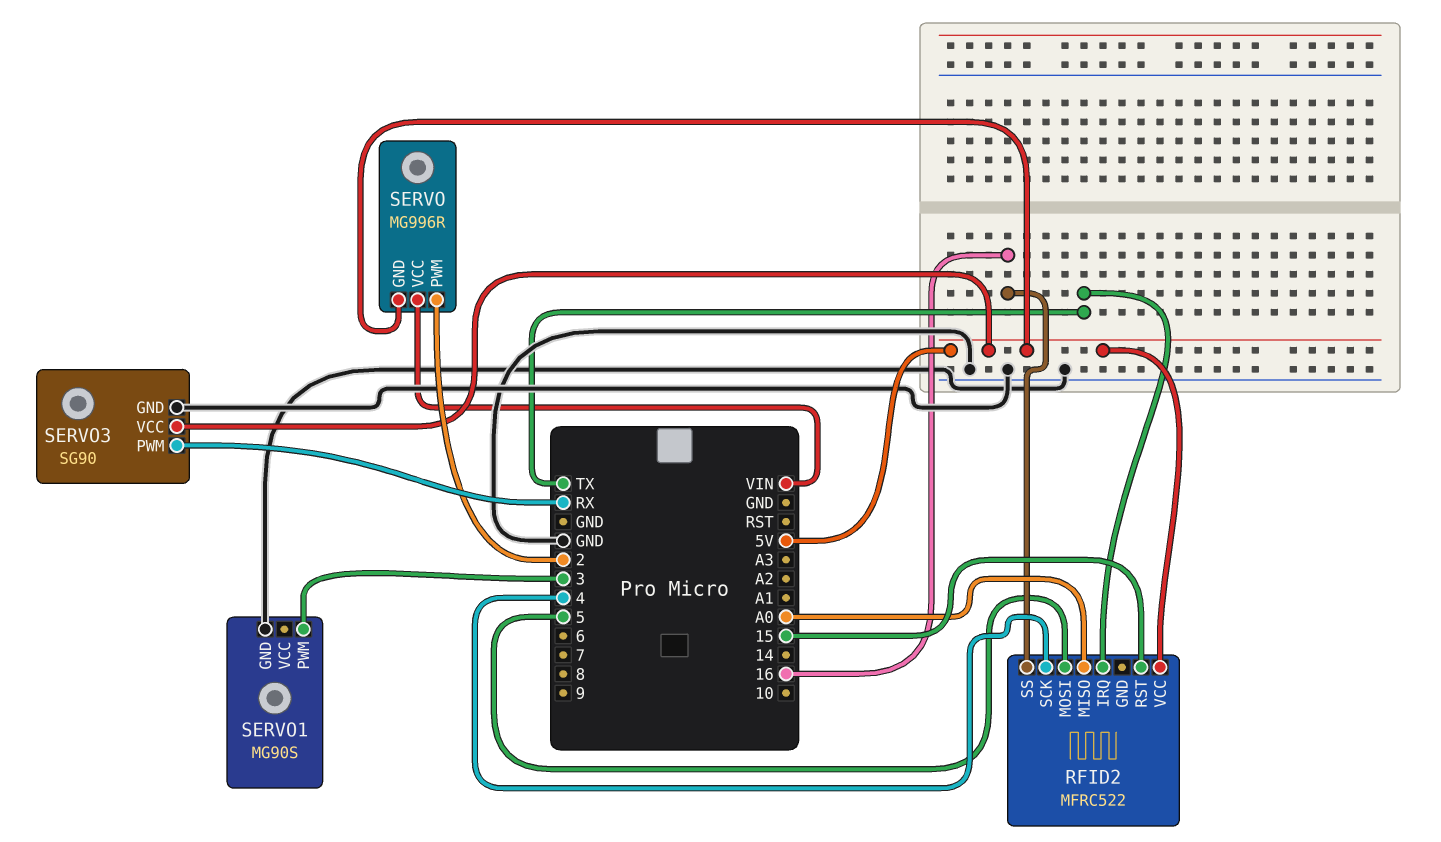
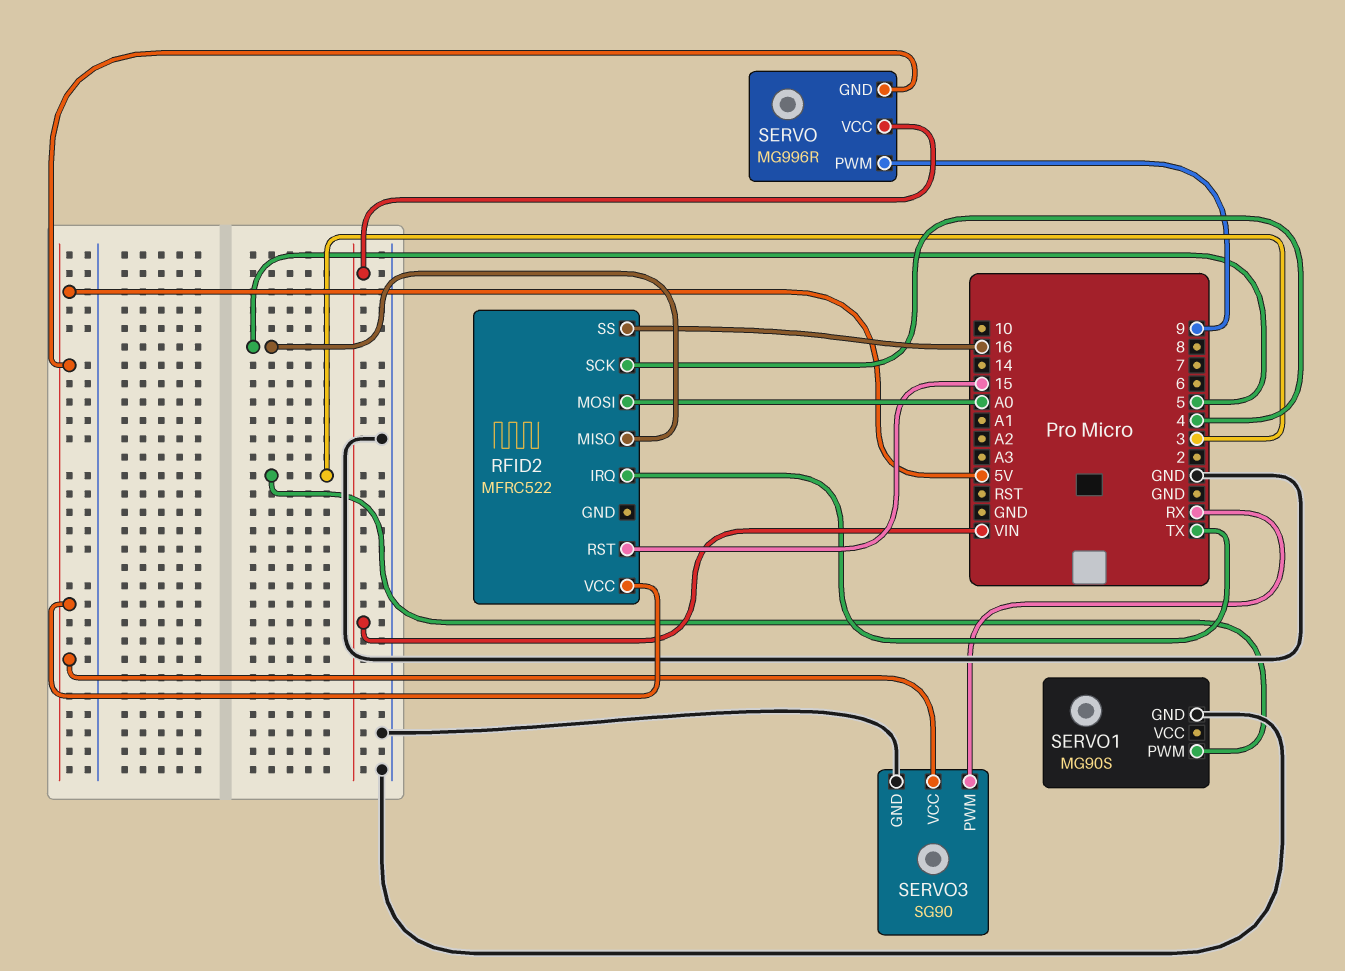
RFID2 pin MISO: A0 -> 5
RFID2 pin MOSI: 5 -> A0
SERVO pin PWM: 2 -> 9

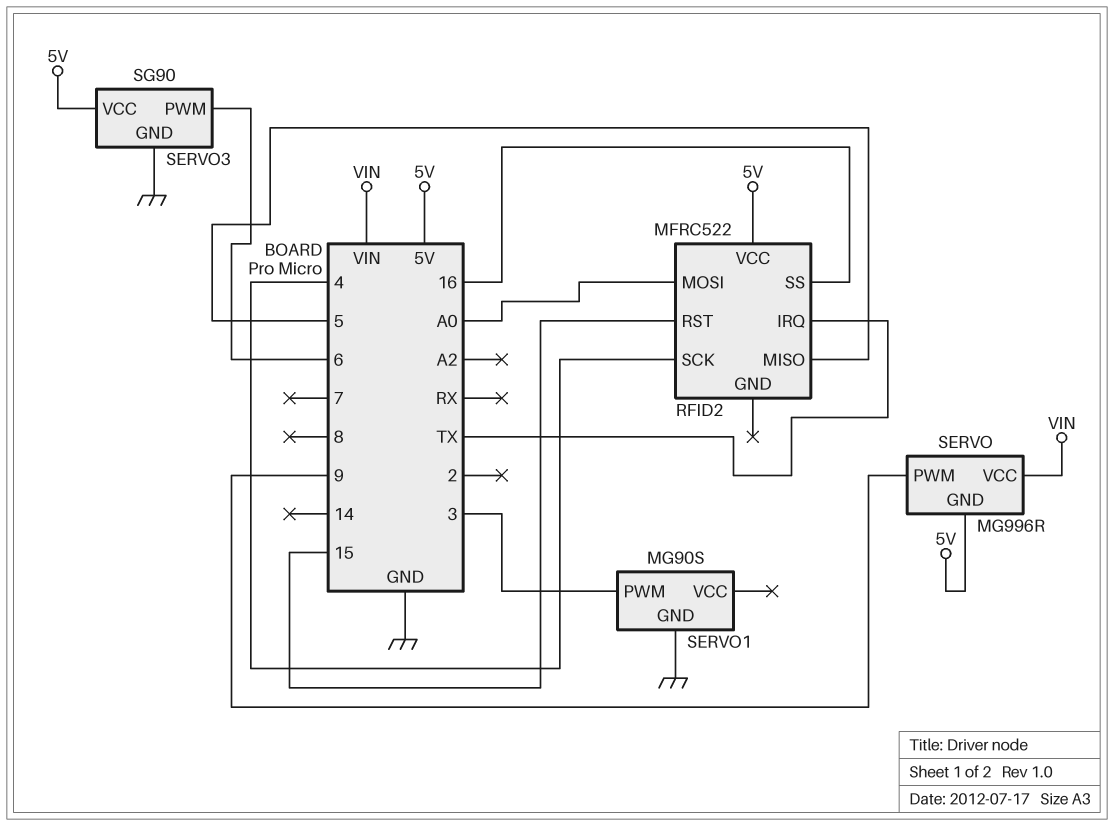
SERVO3 pin PWM: RX -> 6

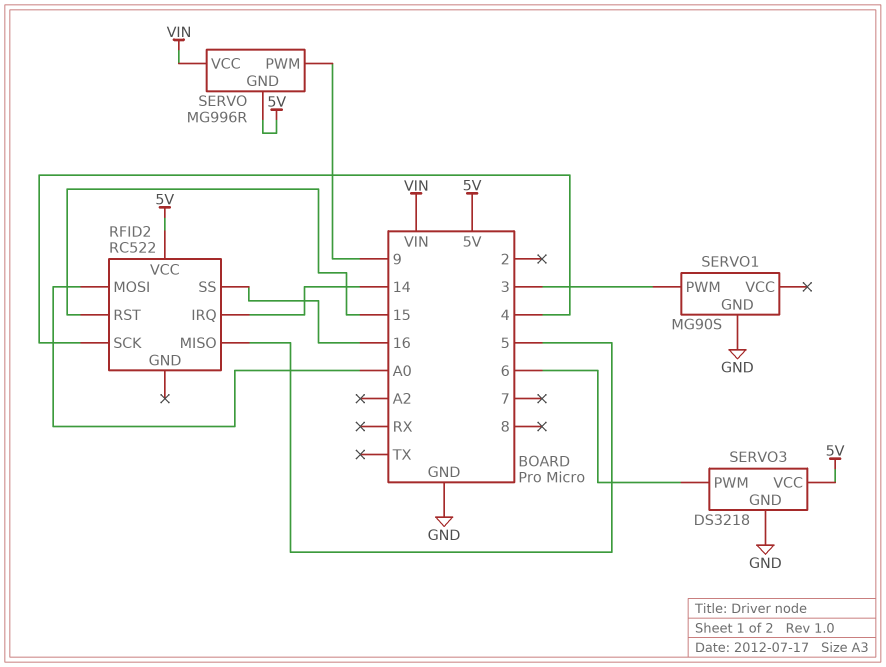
RFID2: MFRC522 -> RC522
RFID2 pin IRQ: TX -> 14
SERVO3: SG90 -> DS3218

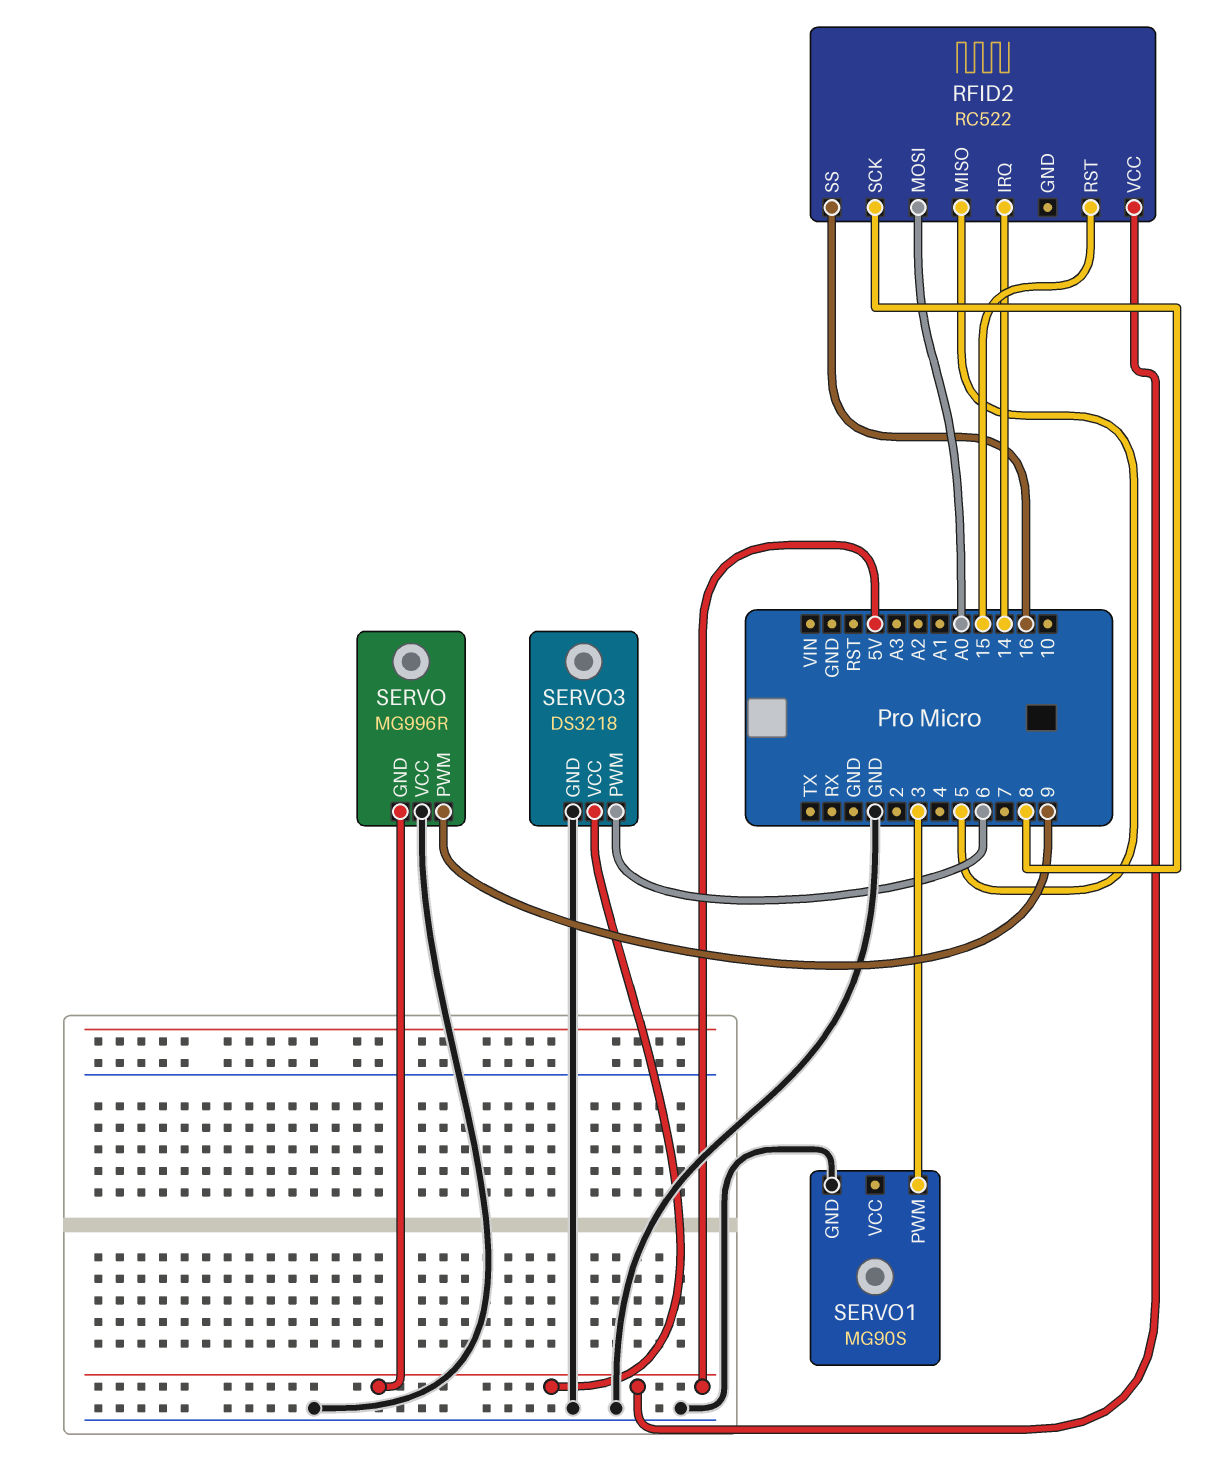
RFID2 pin SCK: 4 -> 8
SERVO pin VCC: VIN -> GND

